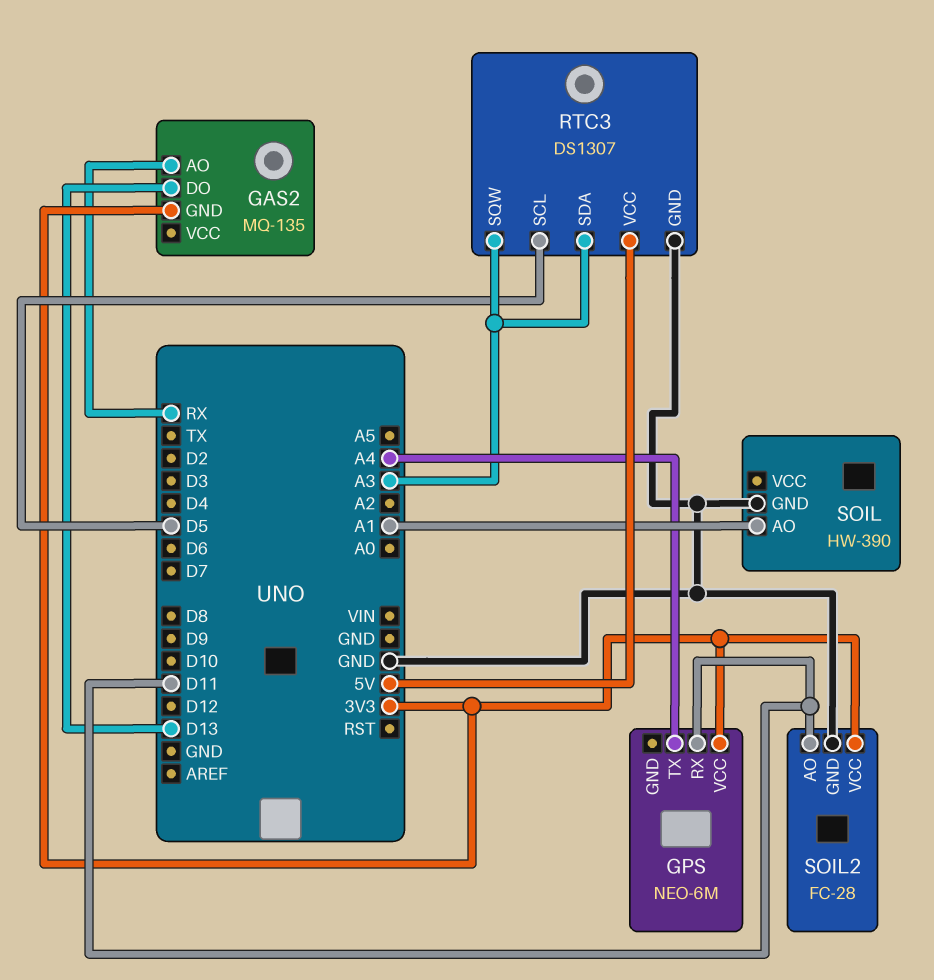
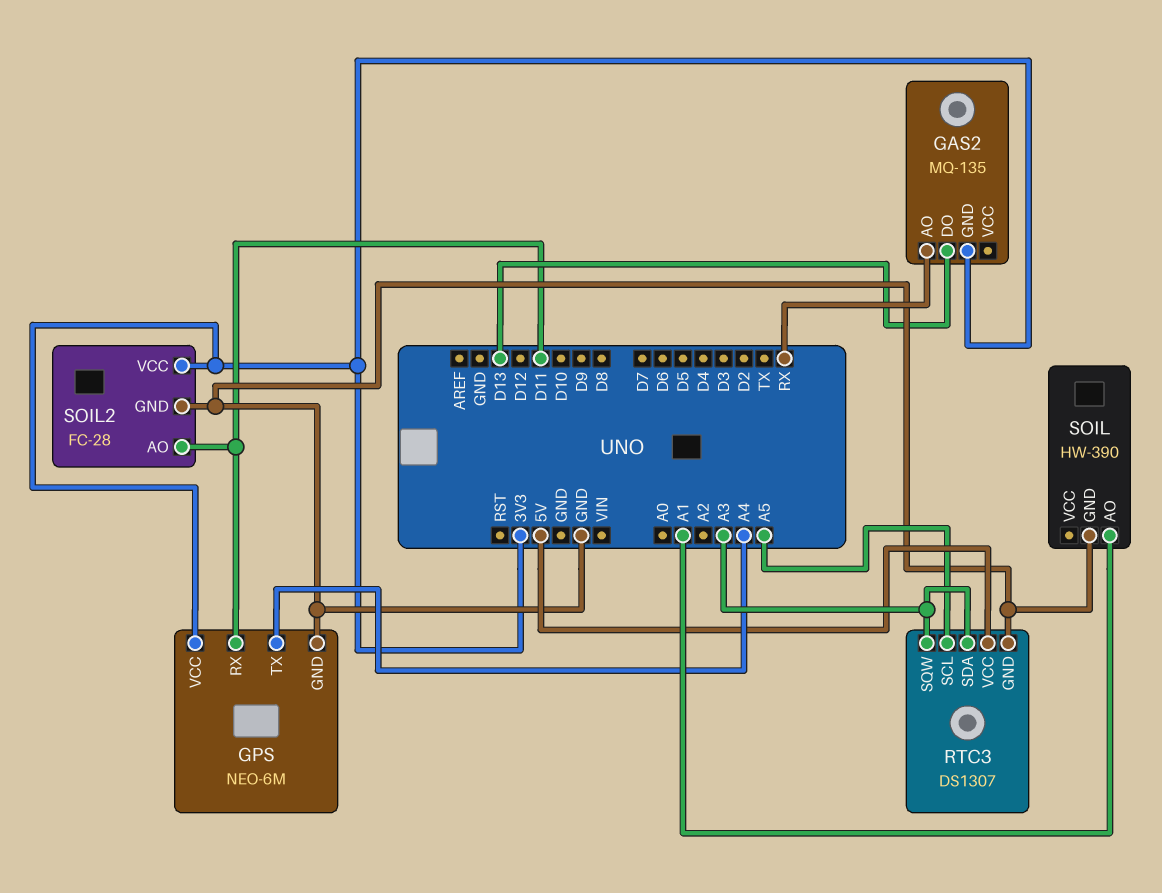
GPS pin GND: none -> GND
RTC3 pin SCL: D5 -> A5

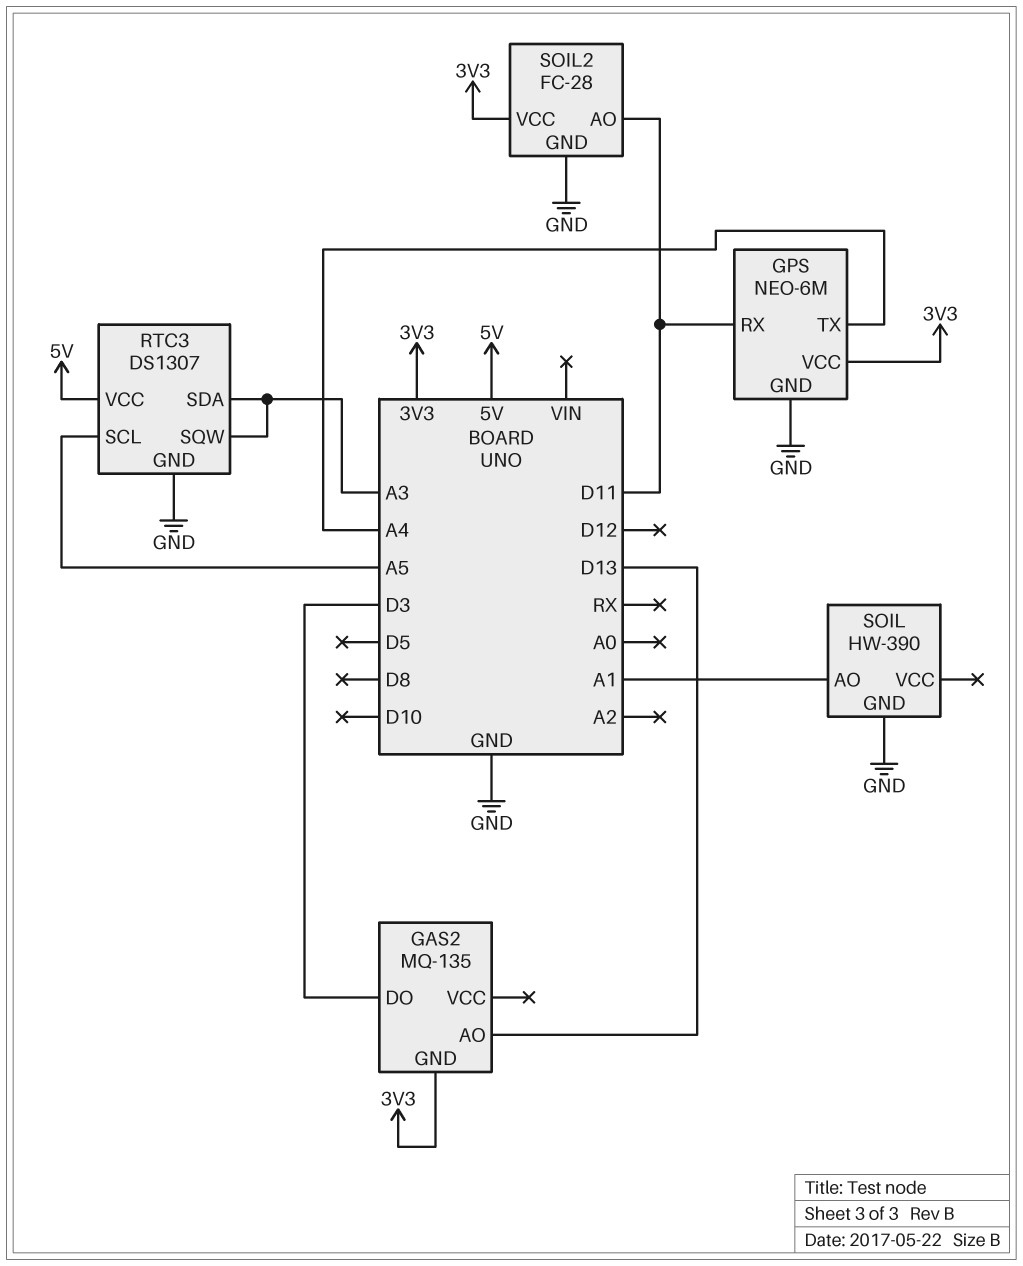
GAS2 pin AO: RX -> D13
GAS2 pin DO: D13 -> D3

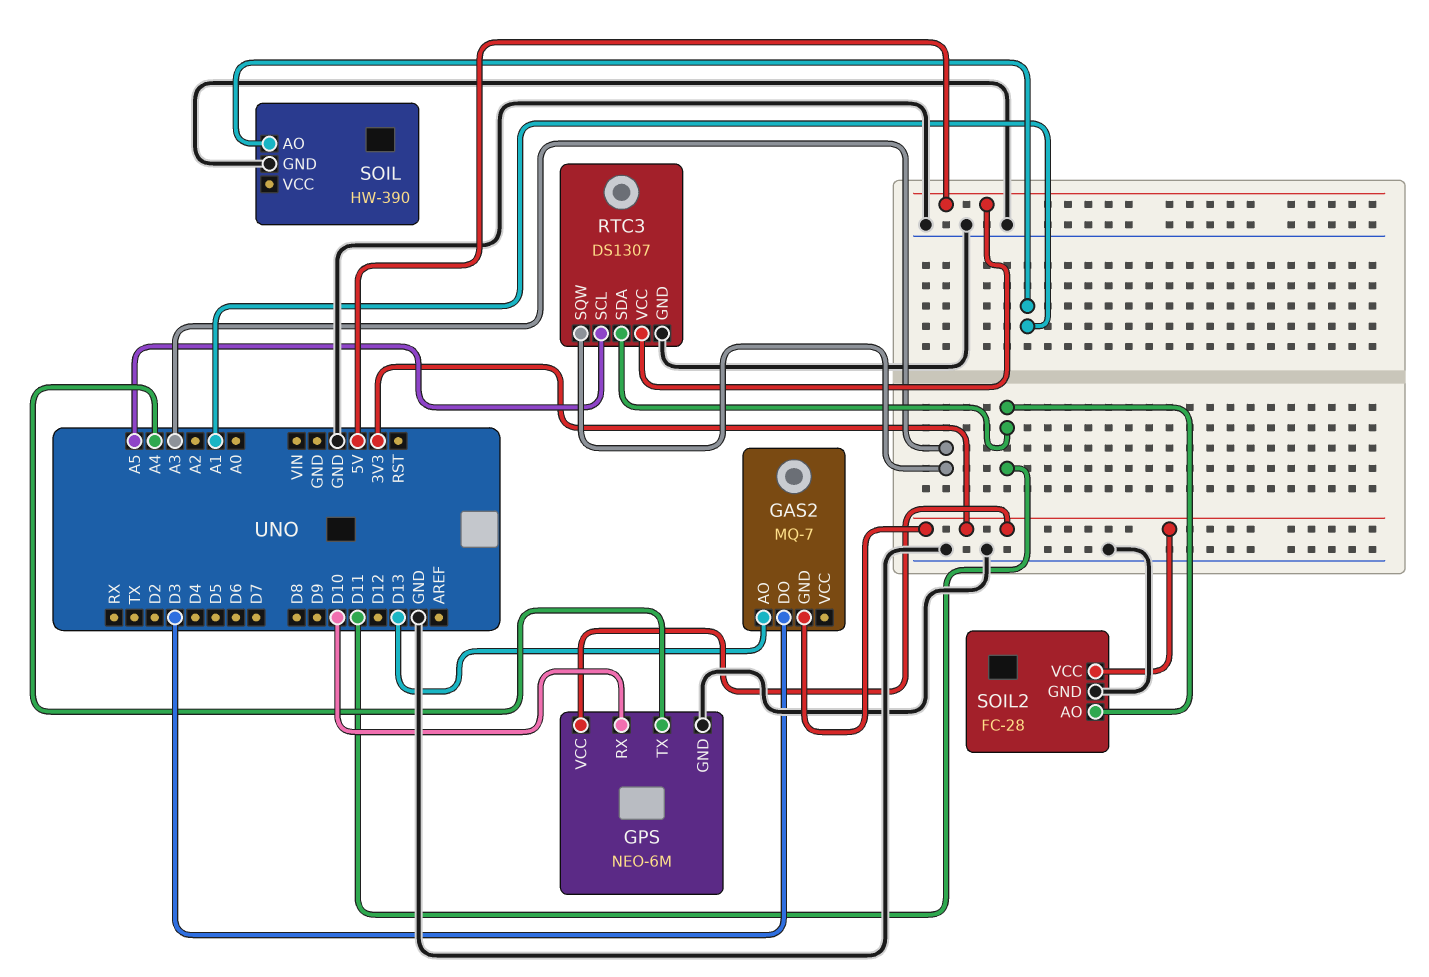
GAS2: MQ-135 -> MQ-7
GPS pin RX: D11 -> D10
RTC3 pin SDA: A3 -> D11

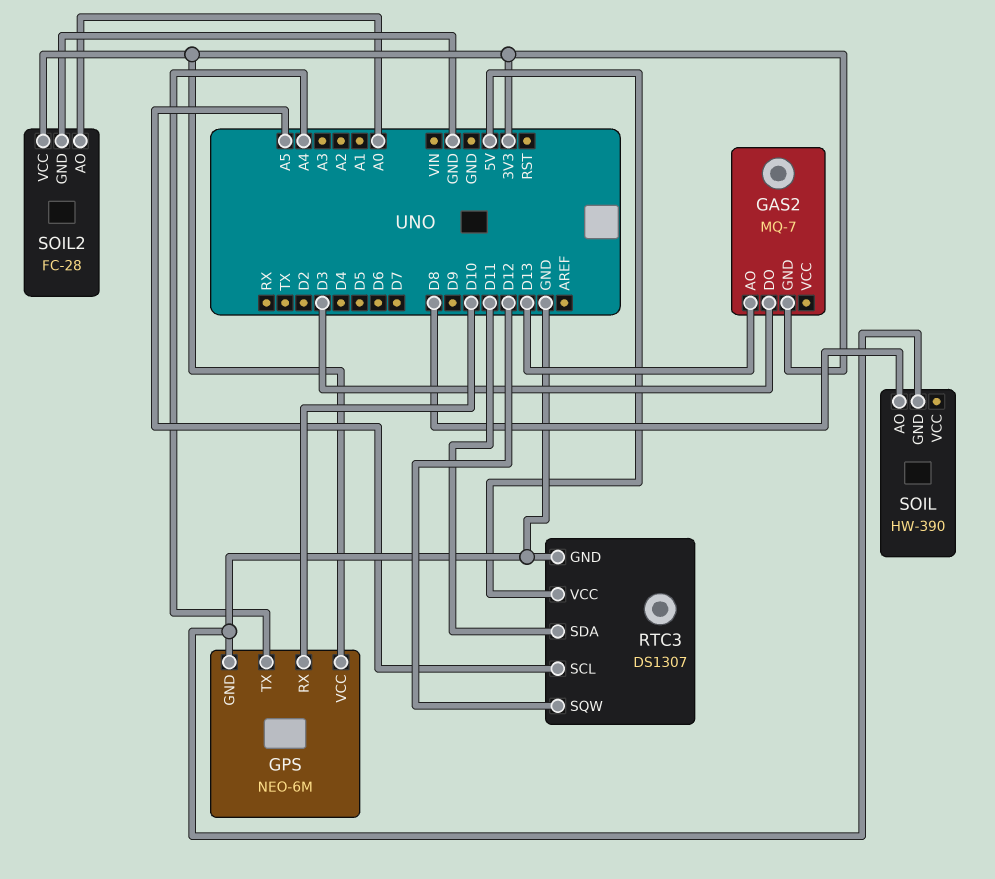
RTC3 pin SQW: A3 -> D12
SOIL pin AO: A1 -> D8
SOIL2 pin AO: D11 -> A0

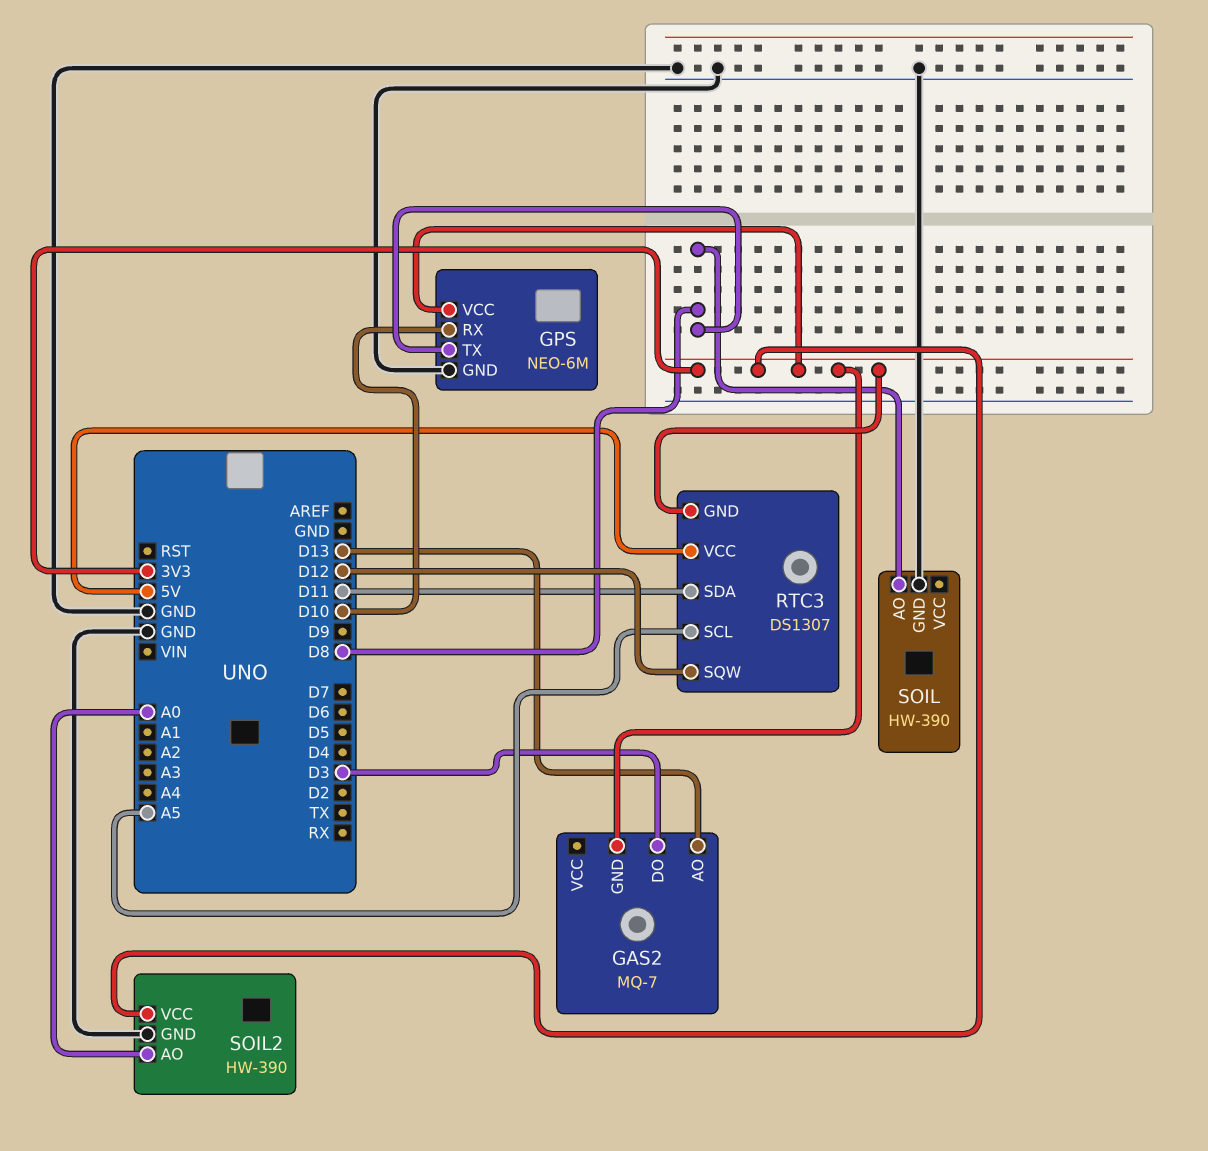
GPS pin TX: A4 -> D8
RTC3 pin GND: GND -> 3V3
SOIL2: FC-28 -> HW-390

